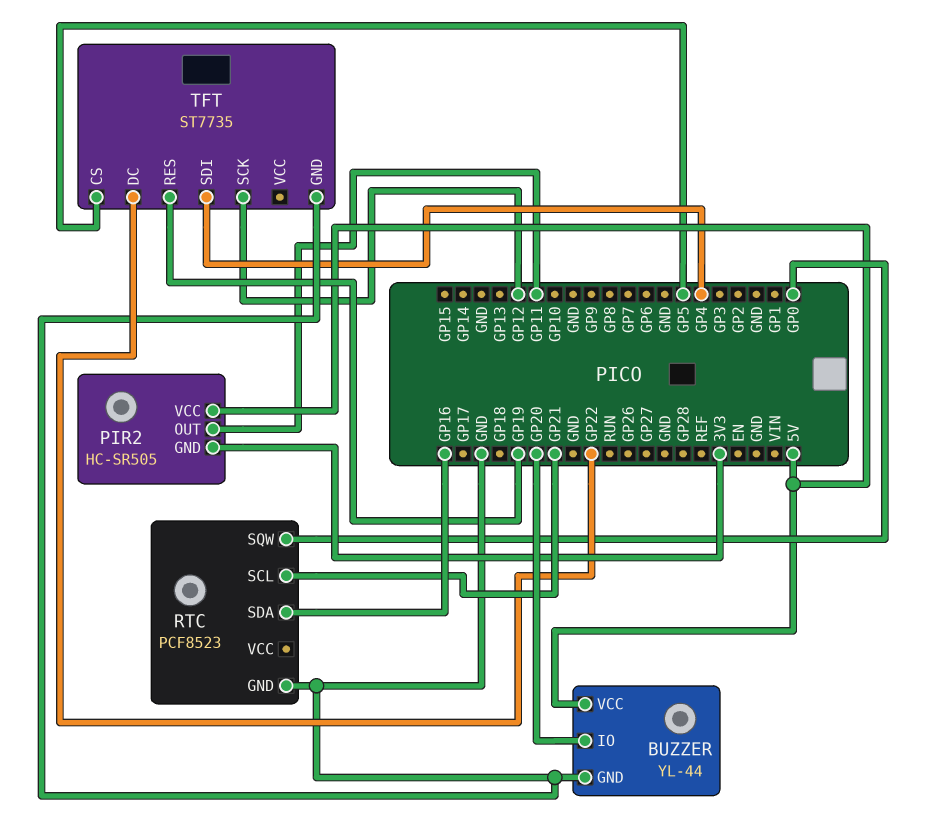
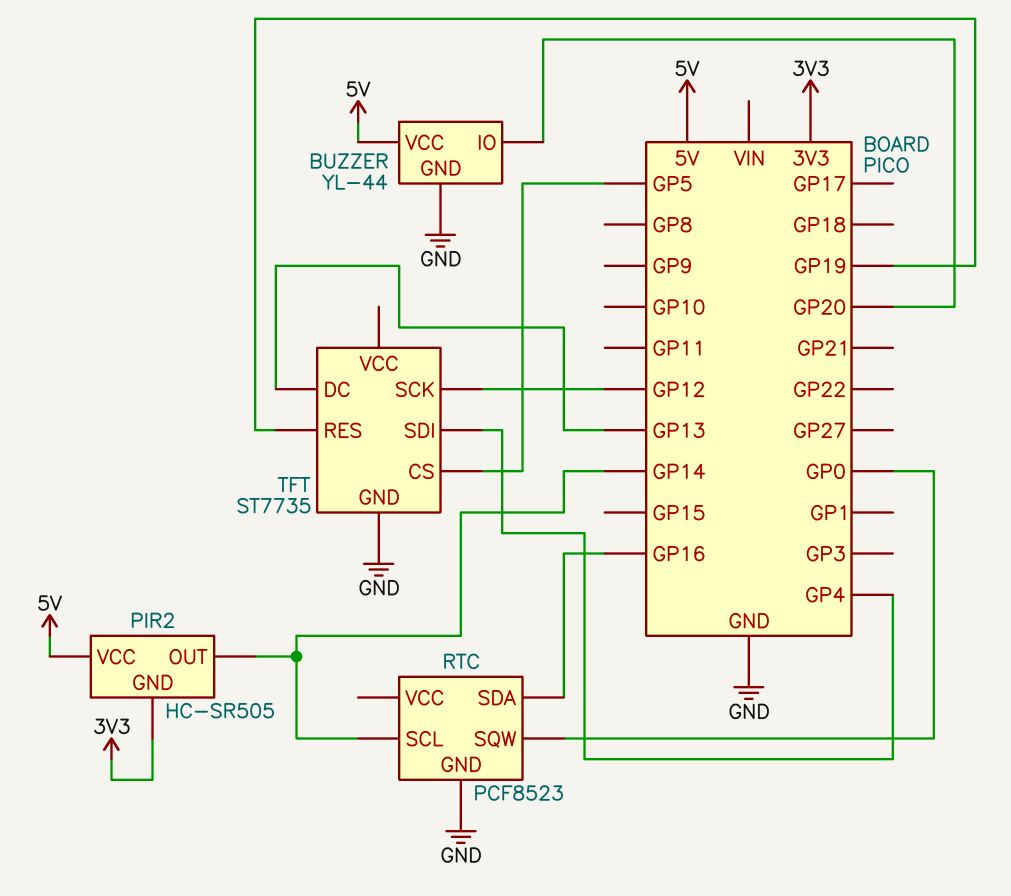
PIR2 pin OUT: GP11 -> GP14
RTC pin SCL: GP21 -> GP14
TFT pin DC: GP22 -> GP13

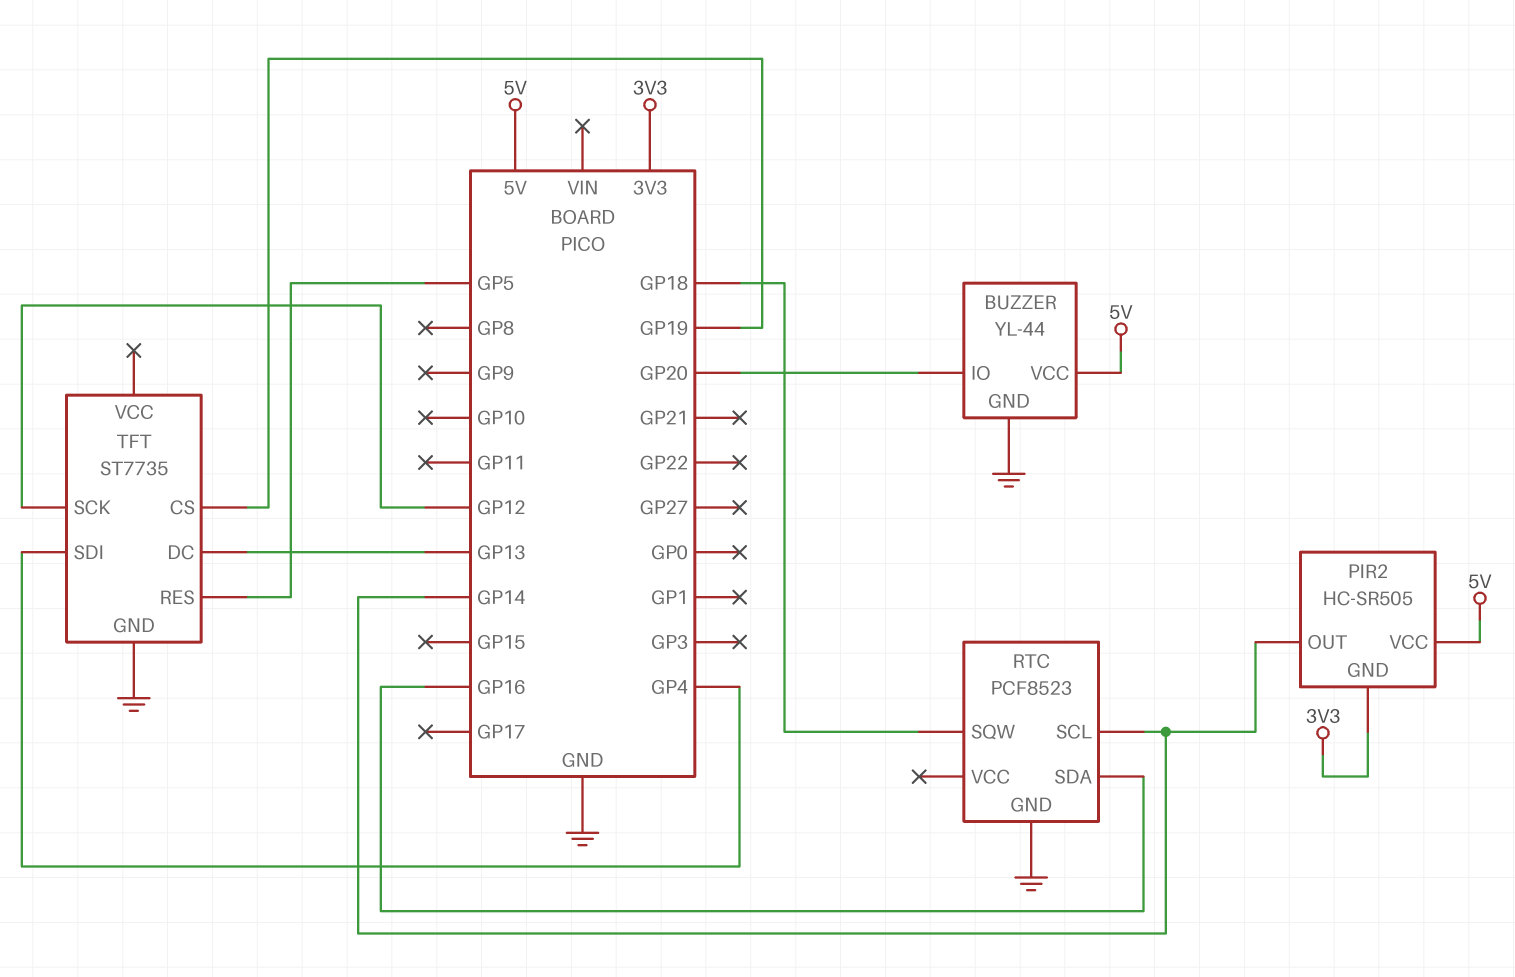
RTC pin SQW: GP0 -> GP18
TFT pin CS: GP5 -> GP19
TFT pin RES: GP19 -> GP5

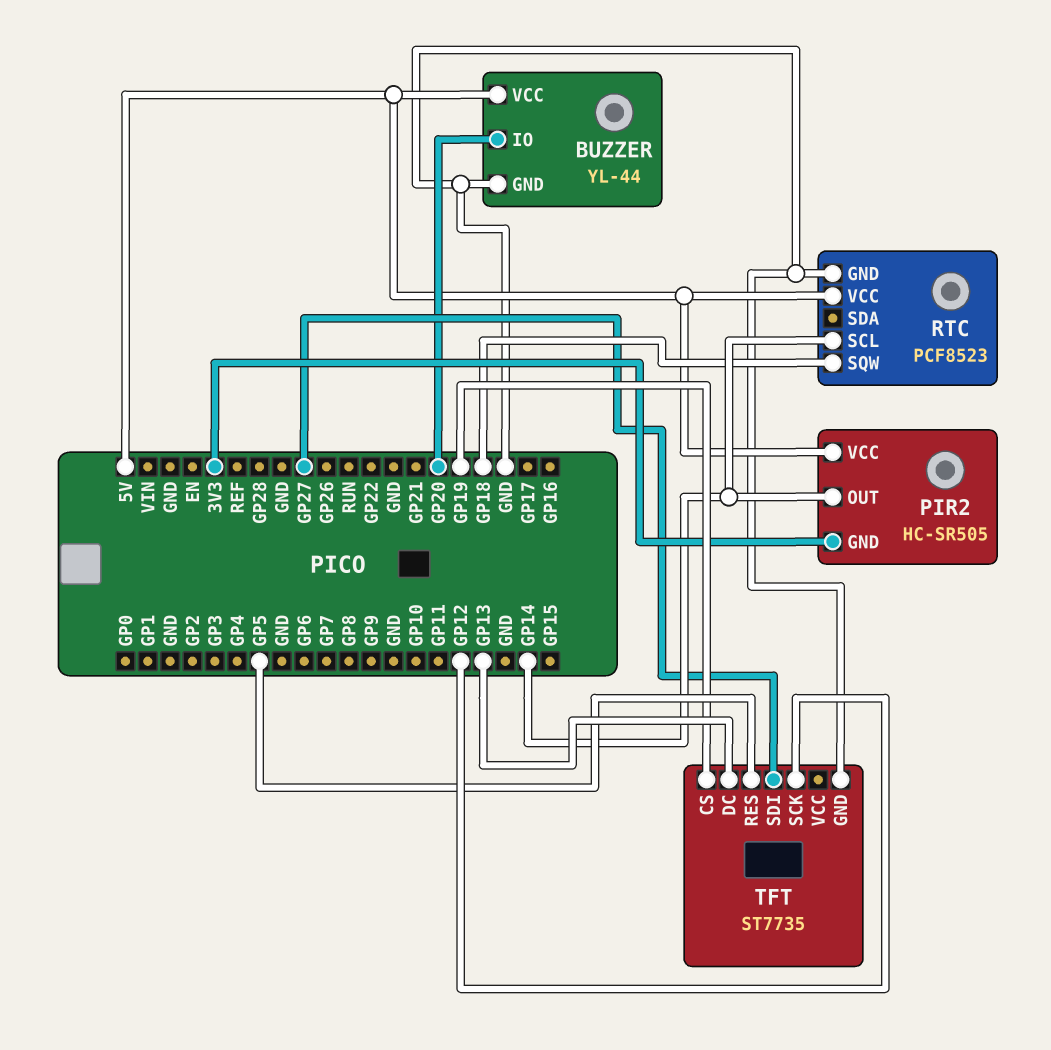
RTC pin SDA: GP16 -> none
RTC pin VCC: none -> 5V
TFT pin SDI: GP4 -> GP27

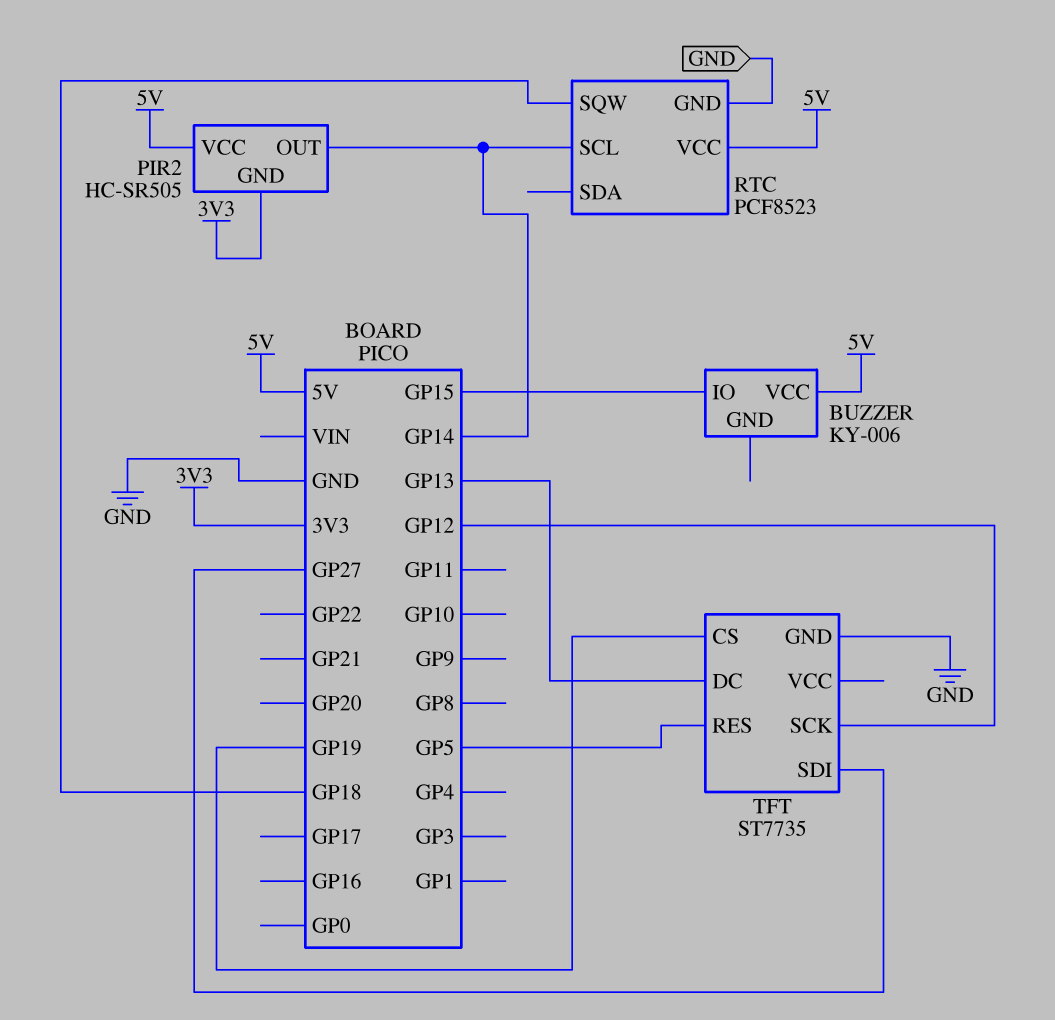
BUZZER: YL-44 -> KY-006
BUZZER pin GND: GND -> none
BUZZER pin IO: GP20 -> GP15

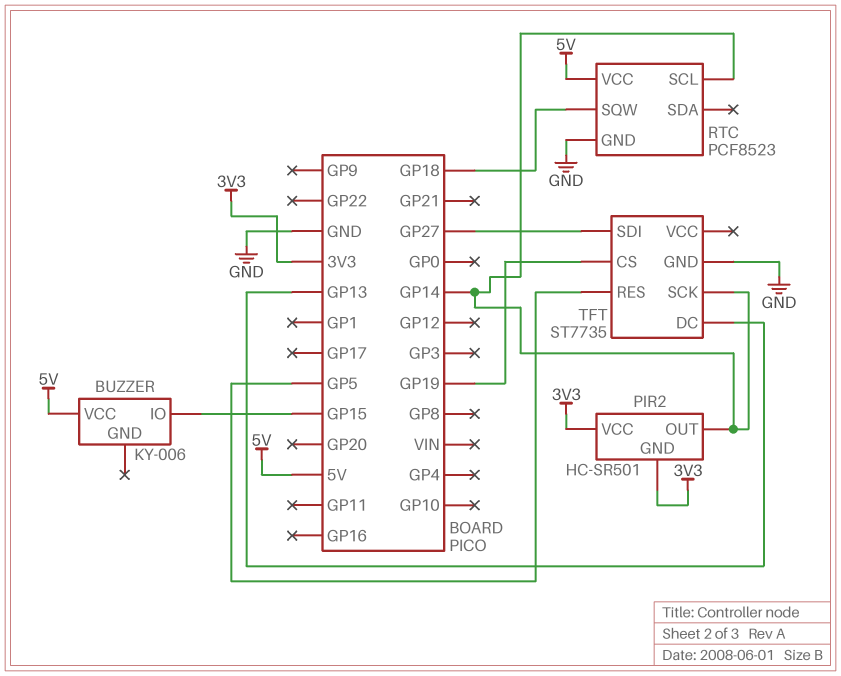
PIR2: HC-SR505 -> HC-SR501
PIR2 pin VCC: 5V -> 3V3
TFT pin SCK: GP12 -> GP14

